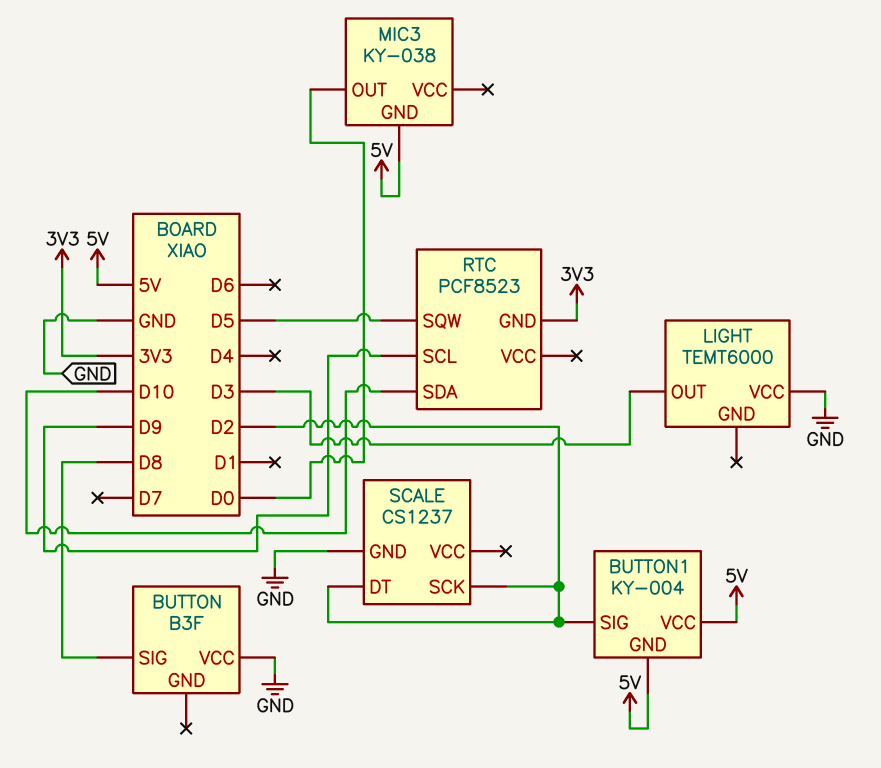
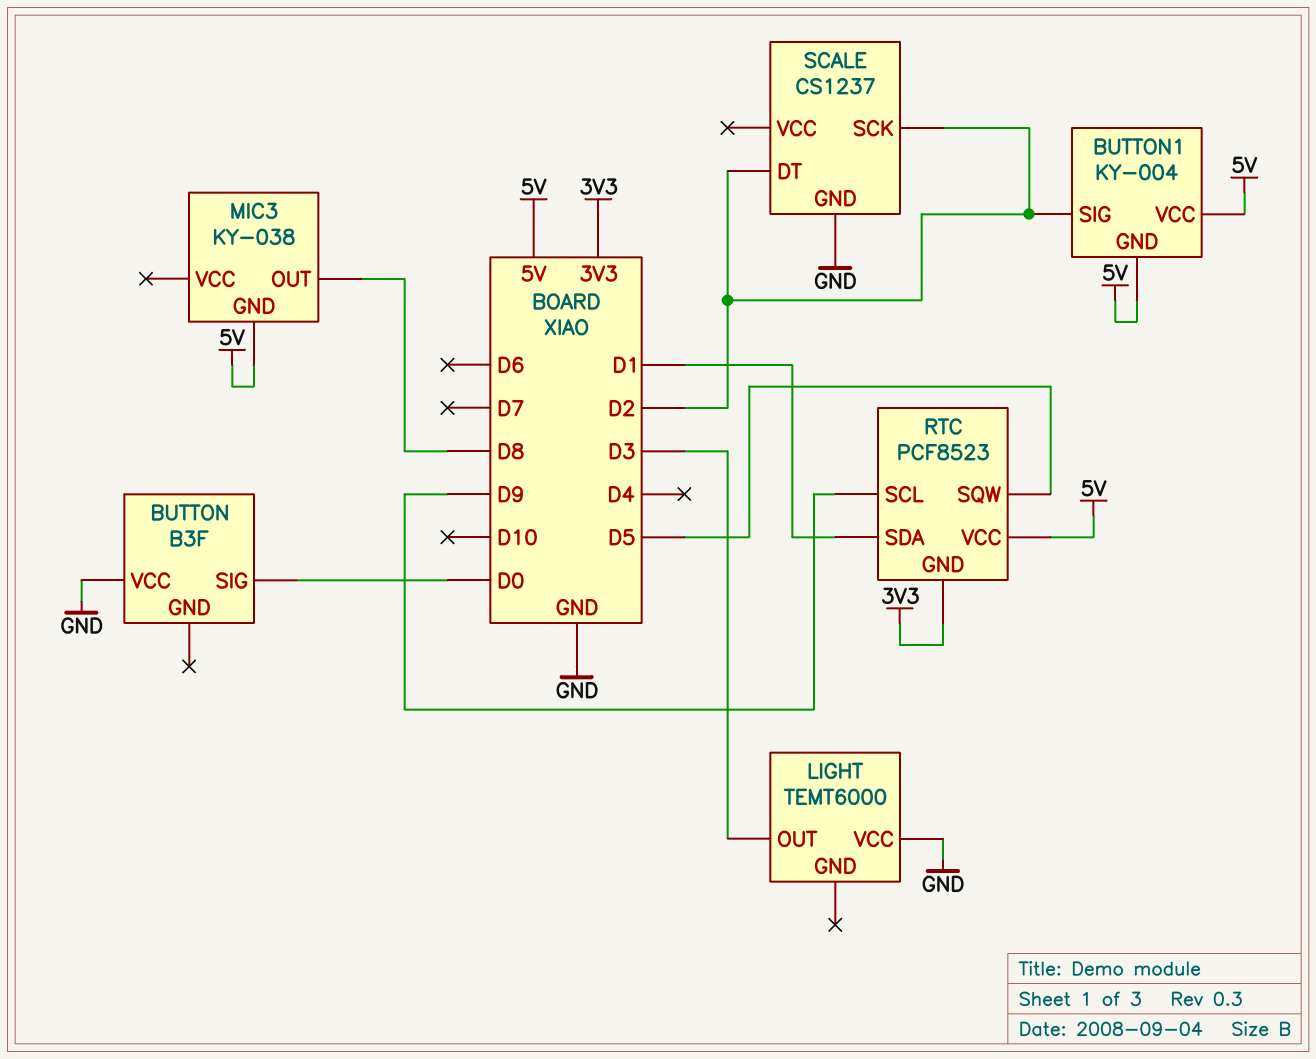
BUTTON pin SIG: D8 -> D0
MIC3 pin OUT: D0 -> D8
RTC pin SDA: D10 -> D1
RTC pin VCC: none -> 5V

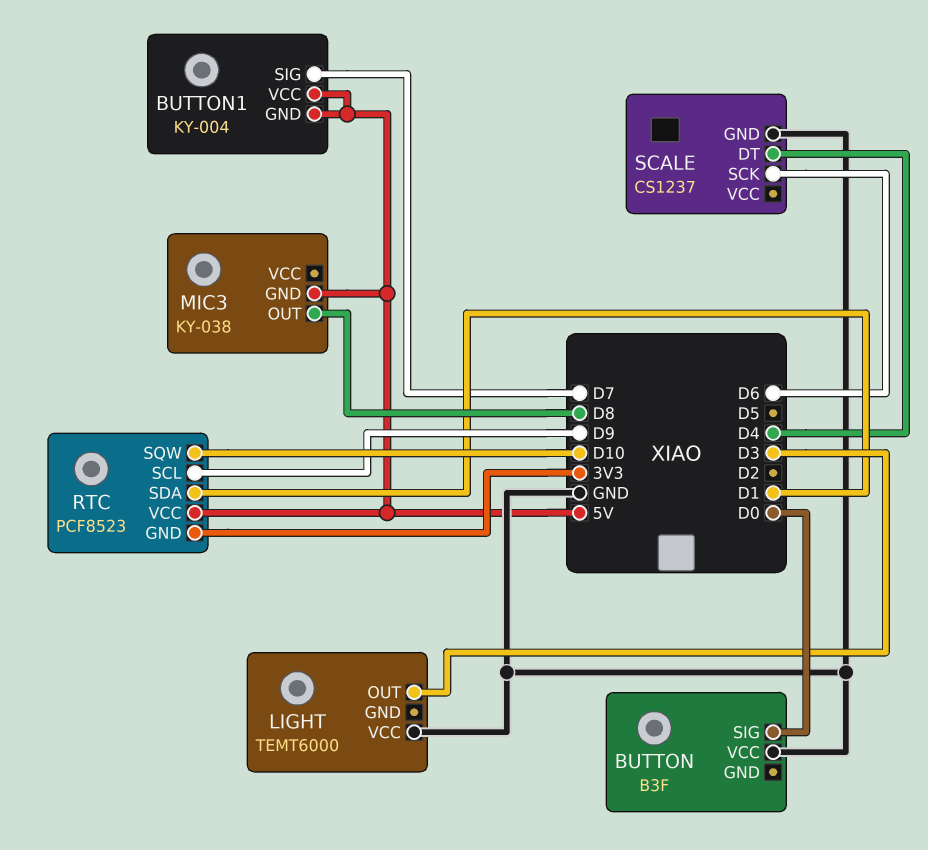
BUTTON1 pin SIG: D2 -> D7
RTC pin SQW: D5 -> D10
SCALE pin DT: D2 -> D4
SCALE pin SCK: D2 -> D6

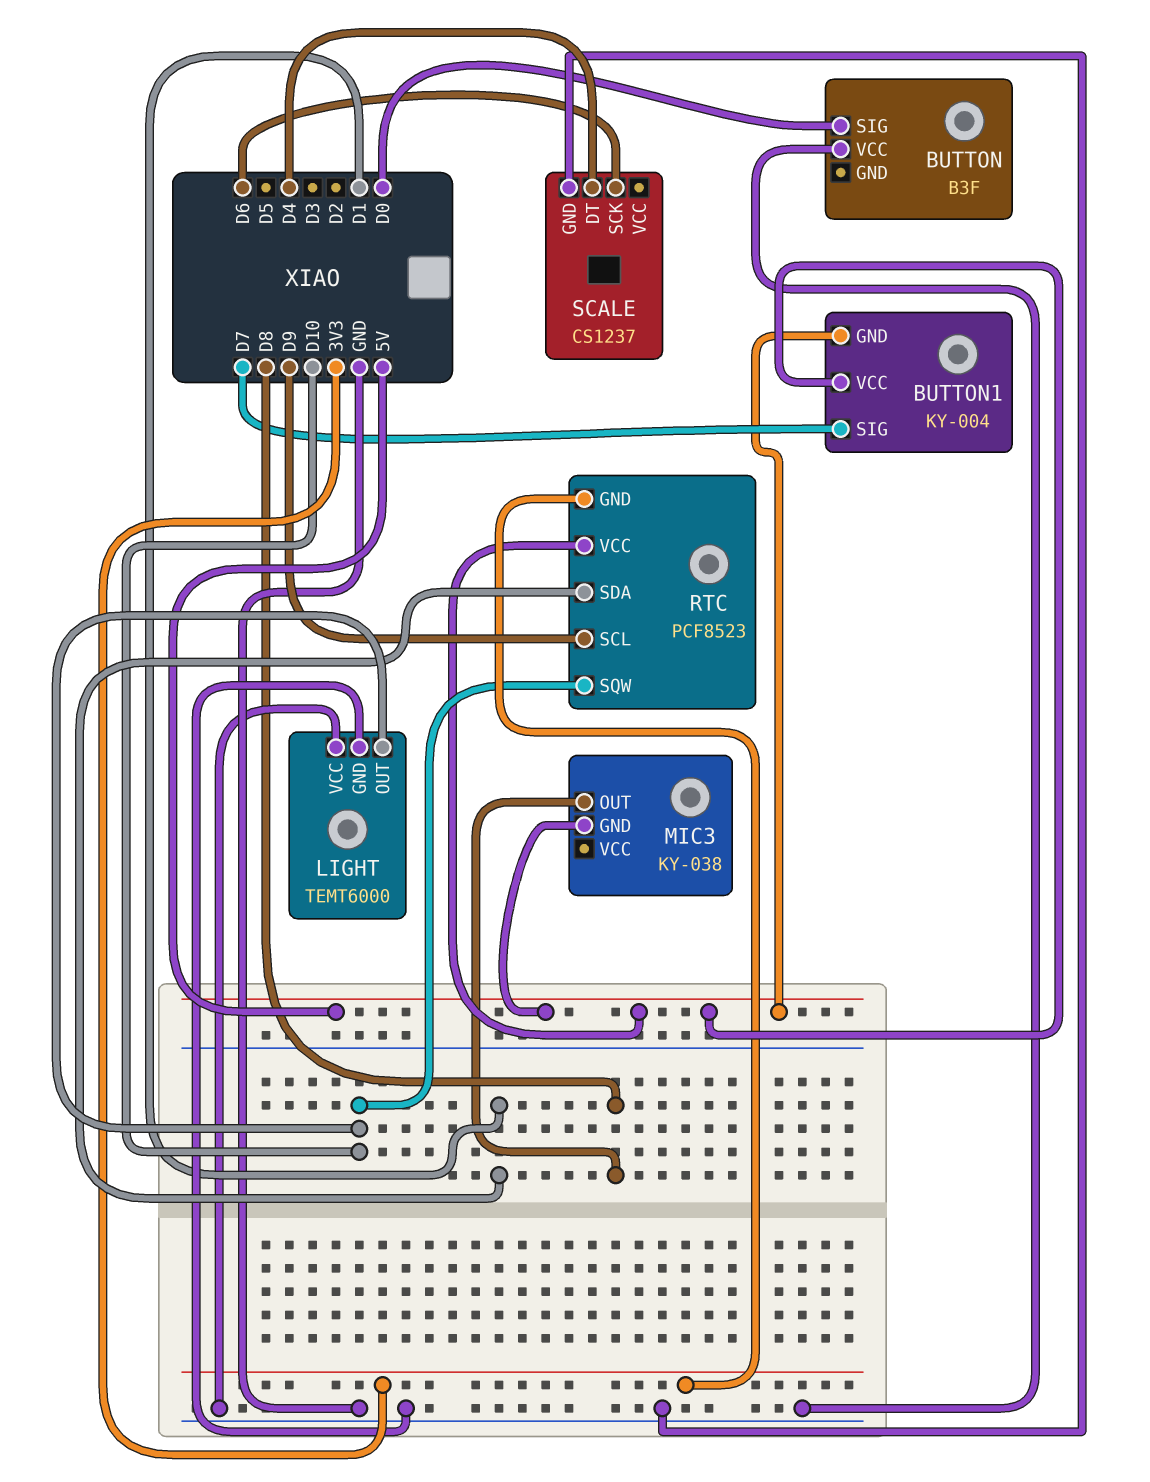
LIGHT pin GND: none -> GND
LIGHT pin OUT: D3 -> D10

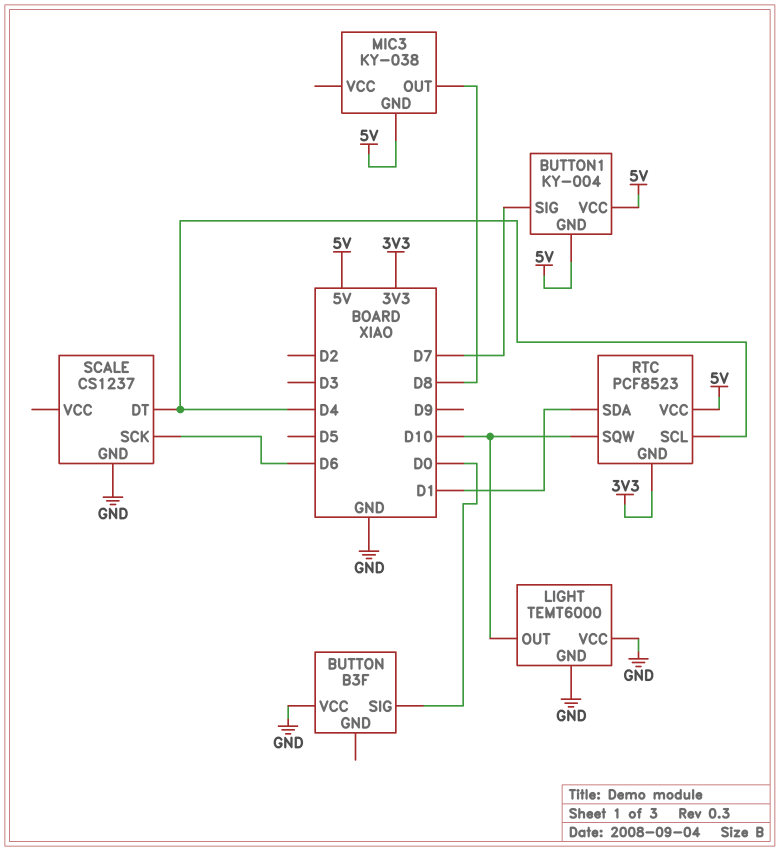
RTC pin SCL: D9 -> D4

